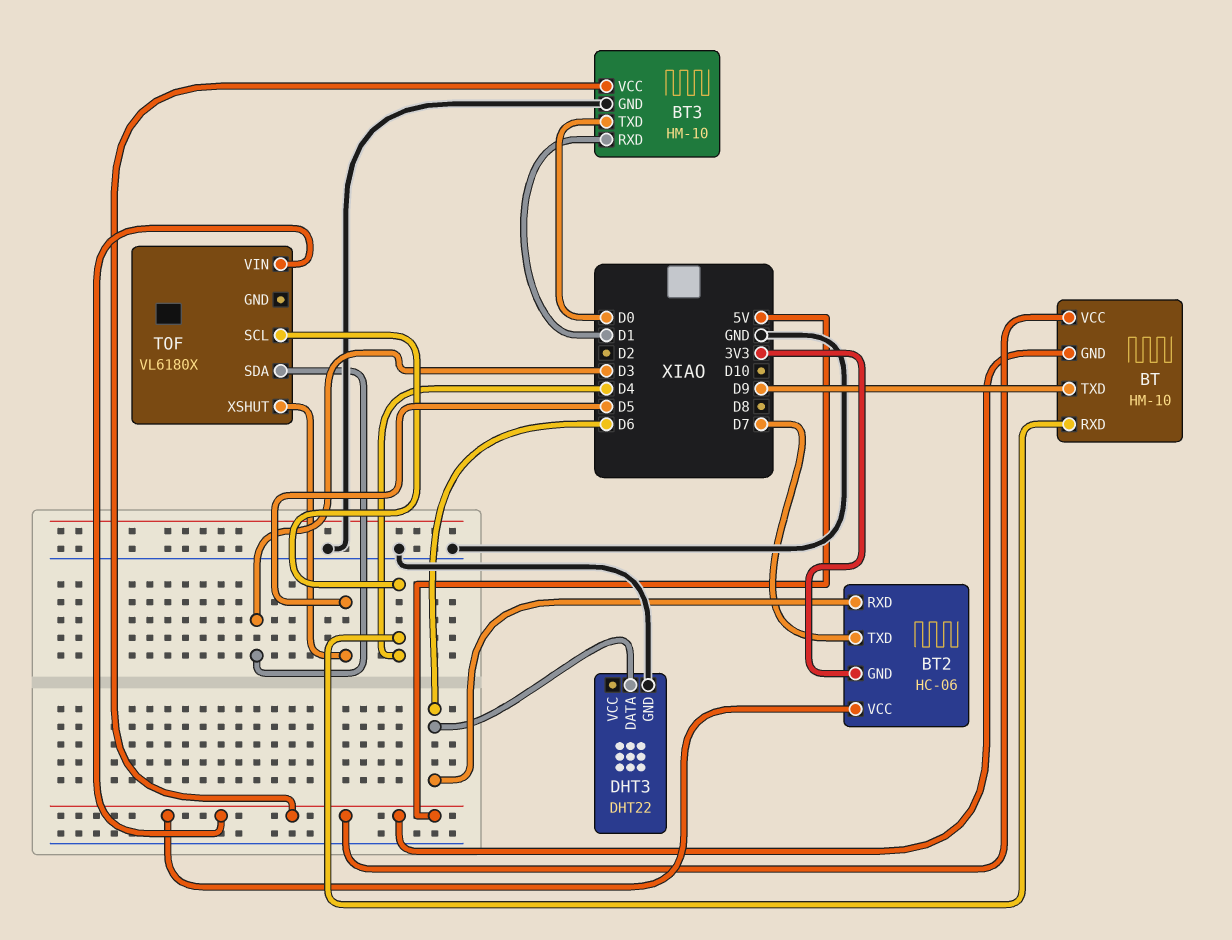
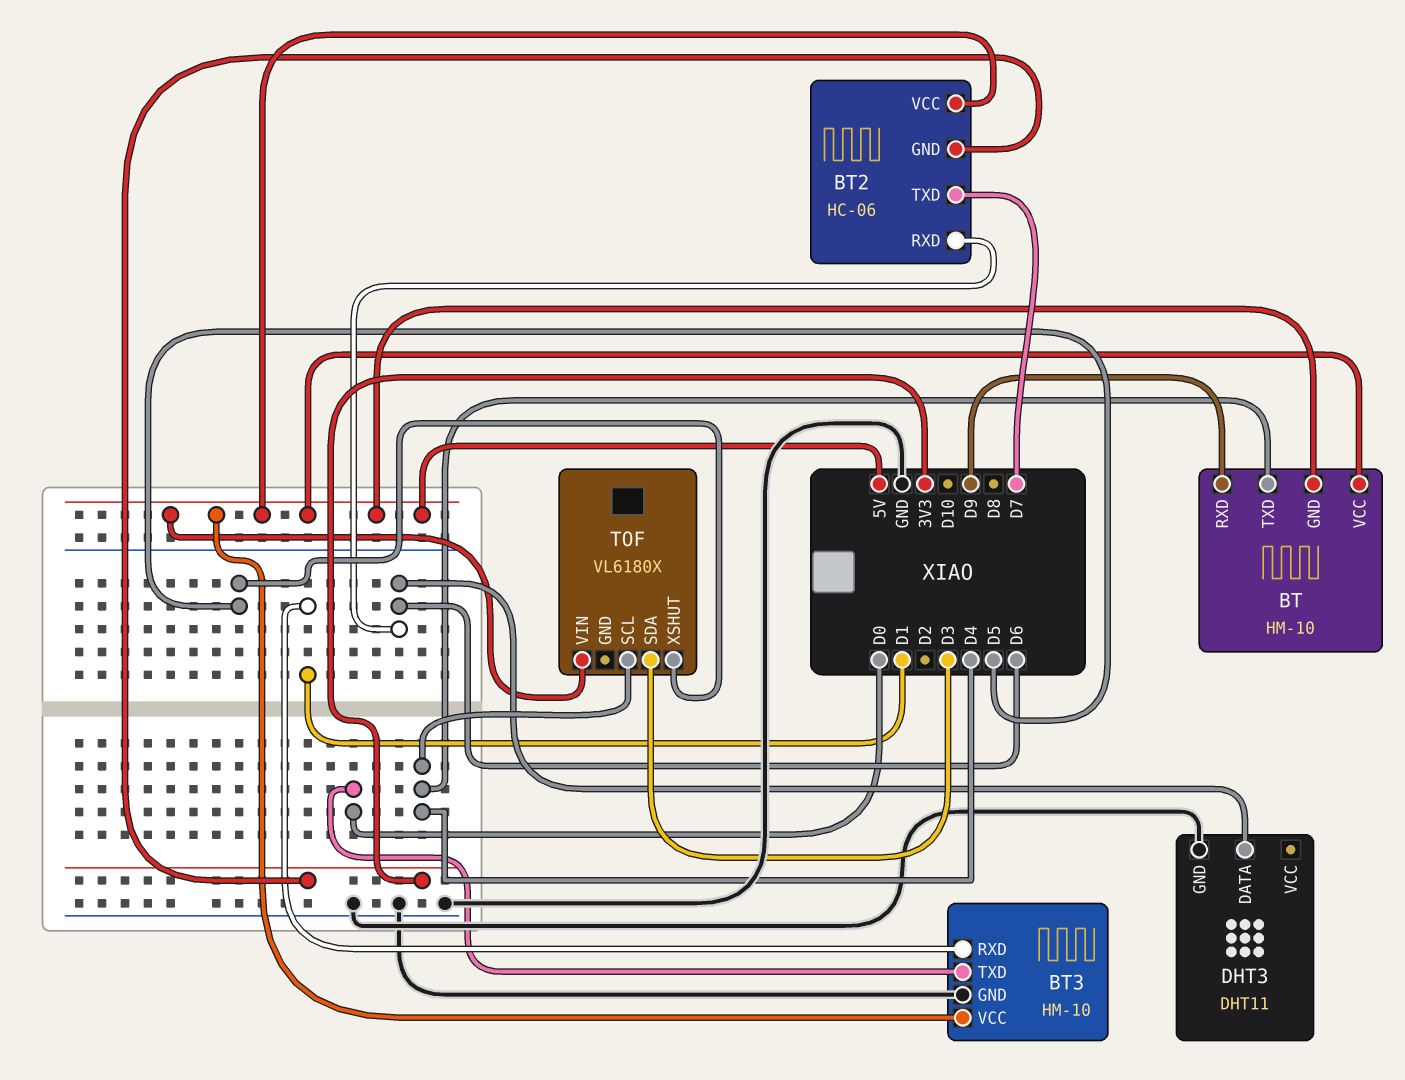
BT pin RXD: D4 -> D9
BT pin TXD: D9 -> D4
DHT3: DHT22 -> DHT11

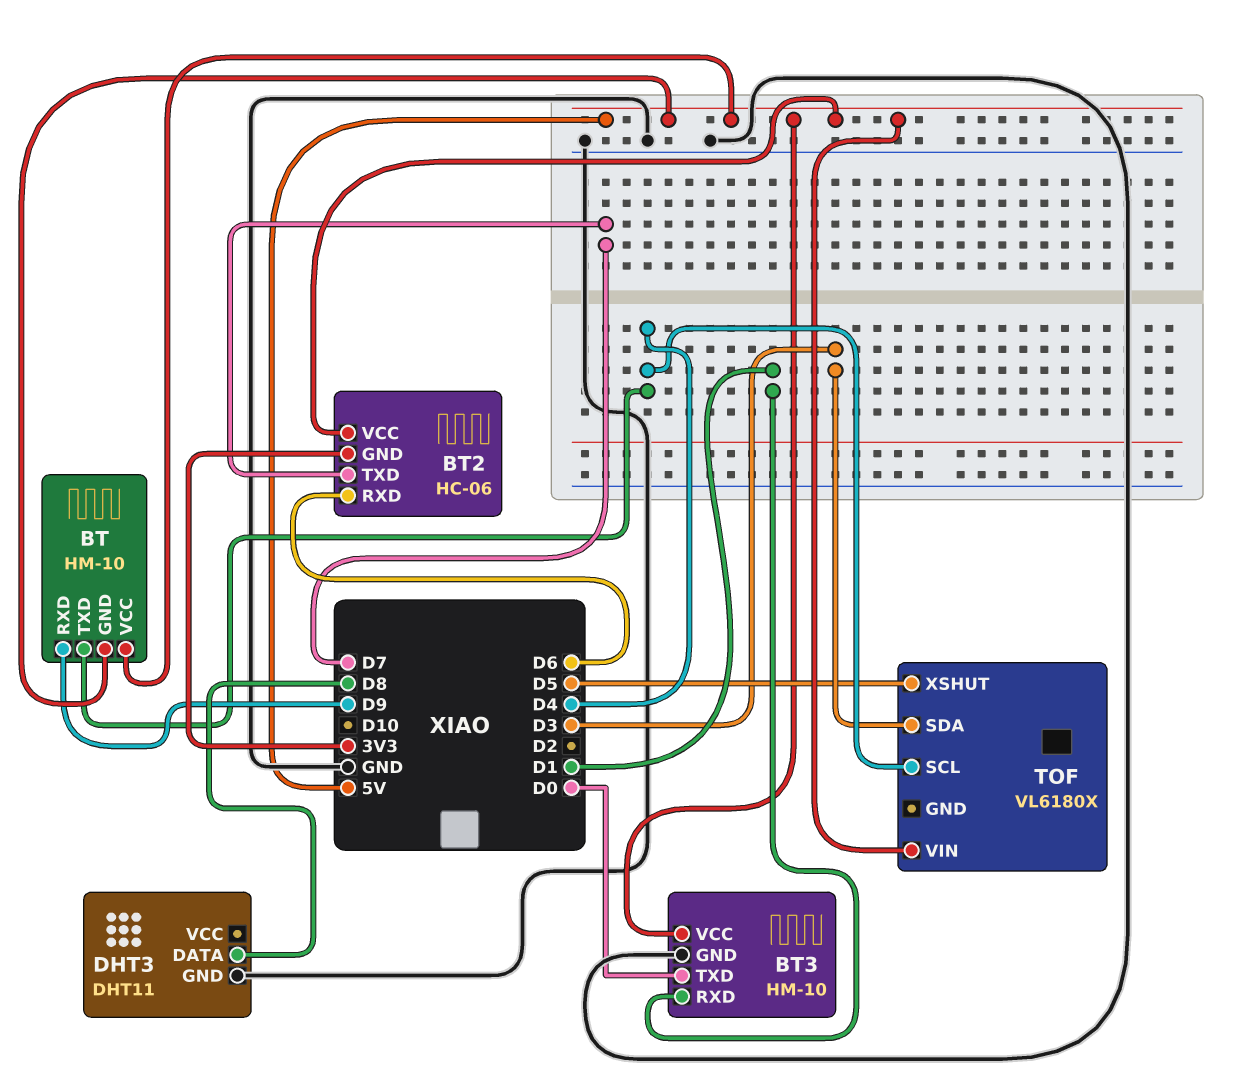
DHT3 pin DATA: D6 -> D8

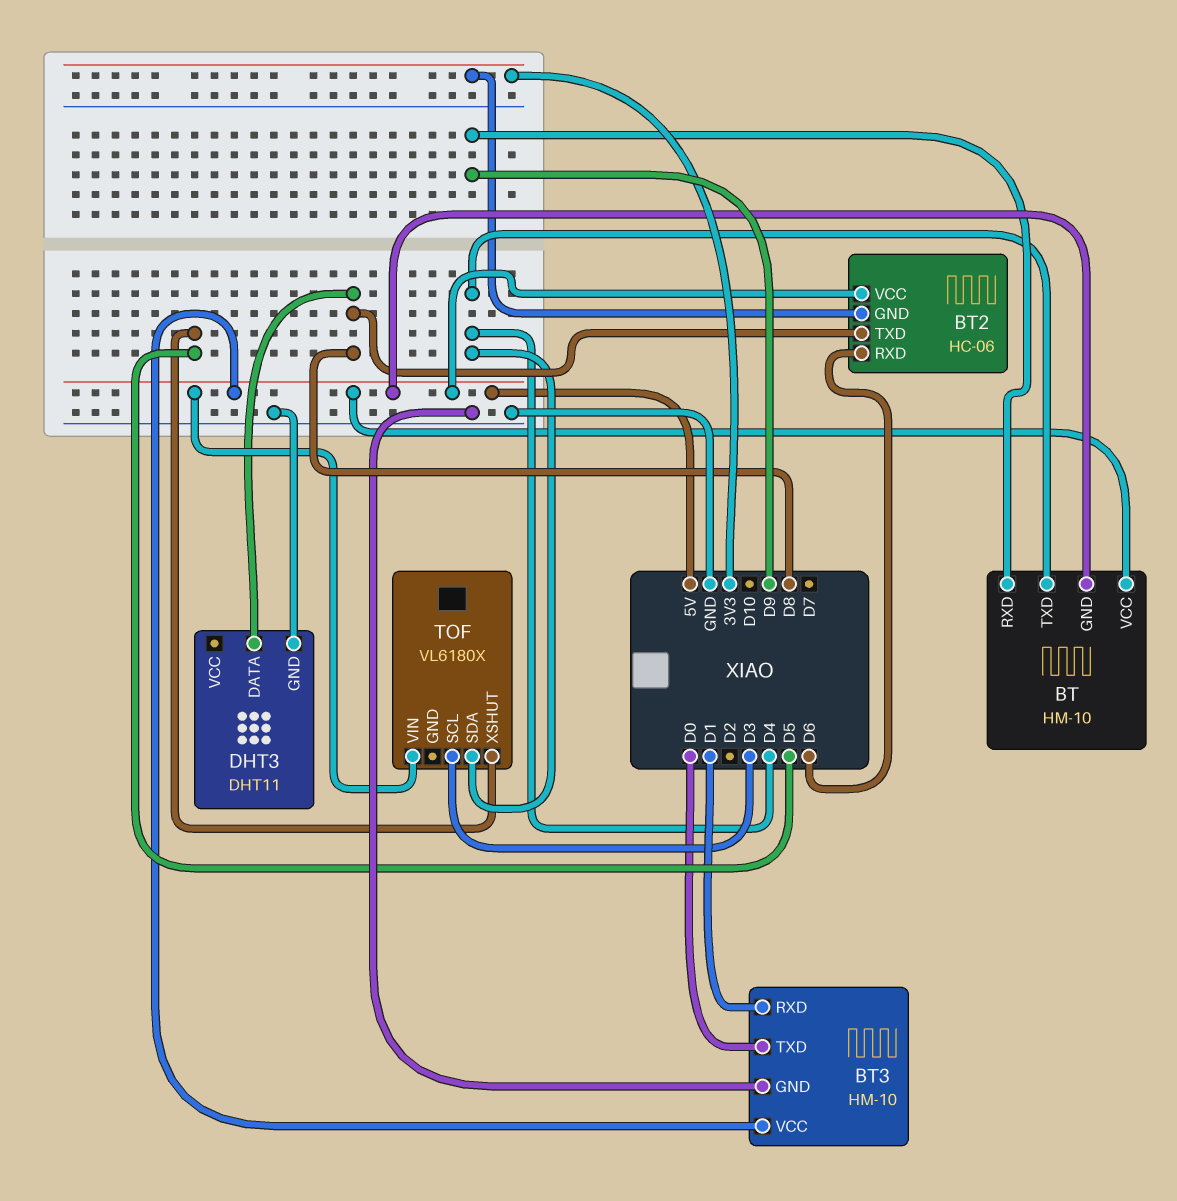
BT2 pin TXD: D7 -> D8
TOF pin SCL: D4 -> D3
TOF pin SDA: D3 -> D4

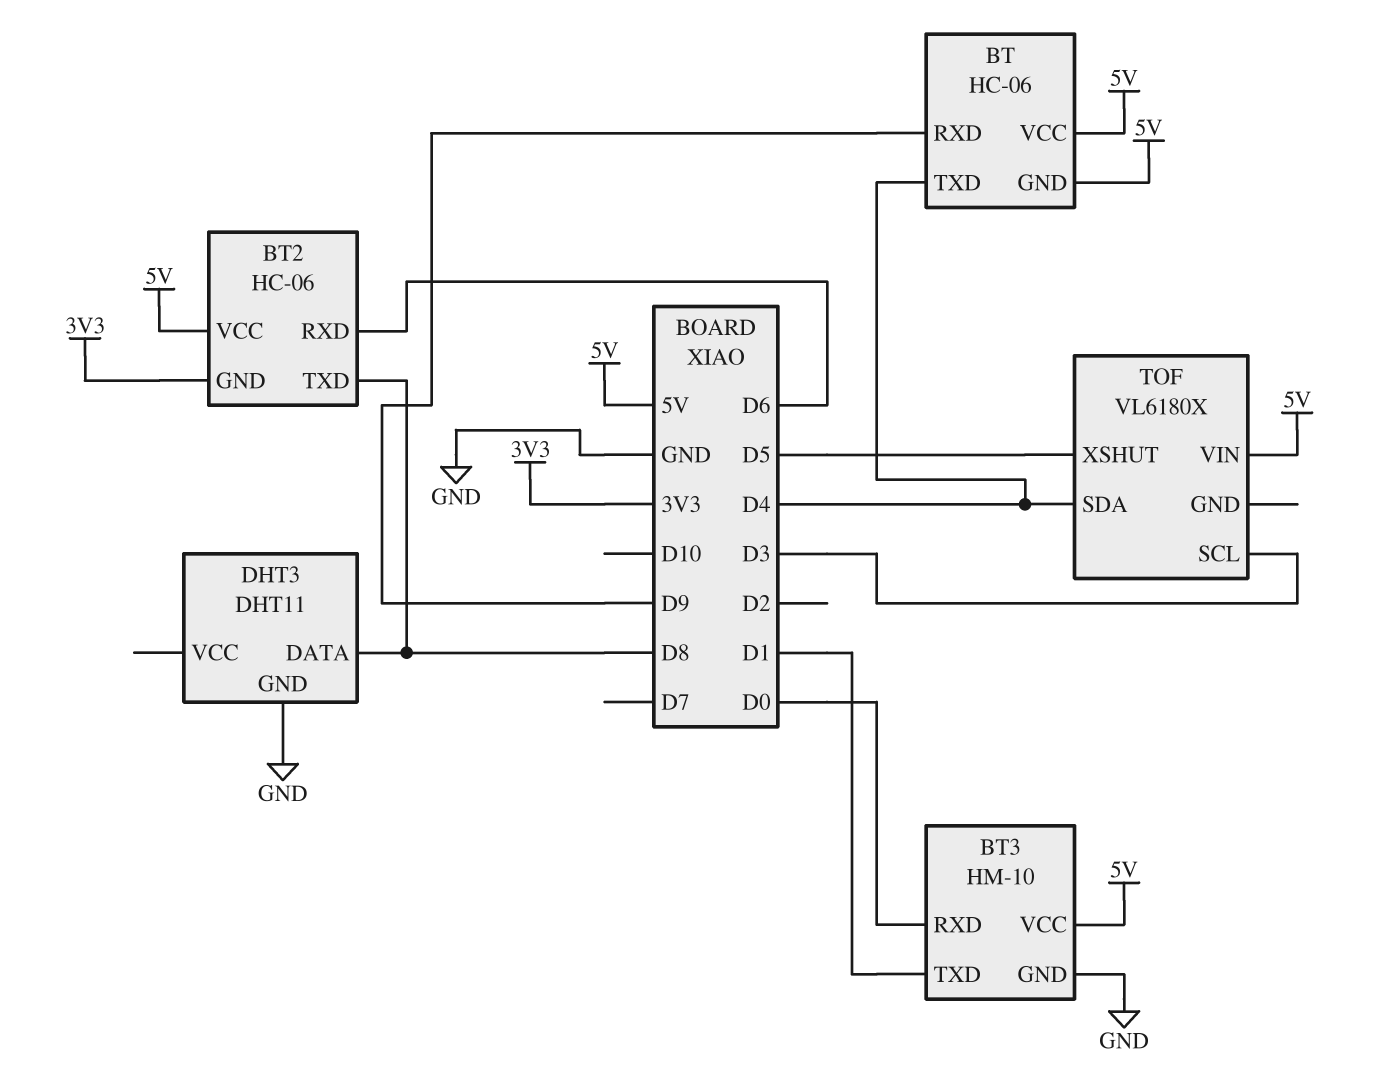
BT: HM-10 -> HC-06
BT3 pin RXD: D1 -> D0
BT3 pin TXD: D0 -> D1

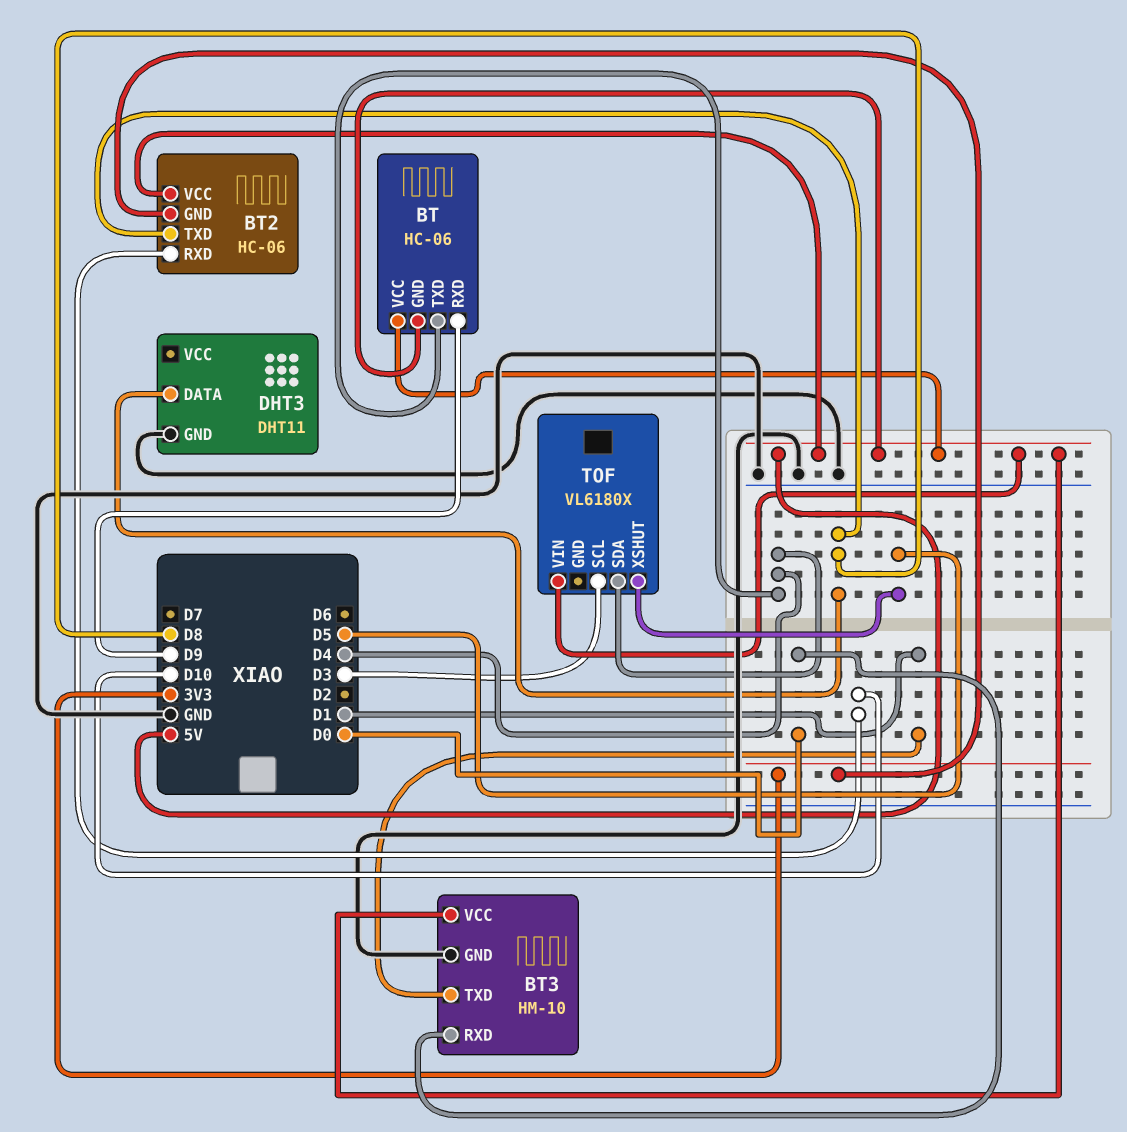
BT2 pin RXD: D6 -> D10

